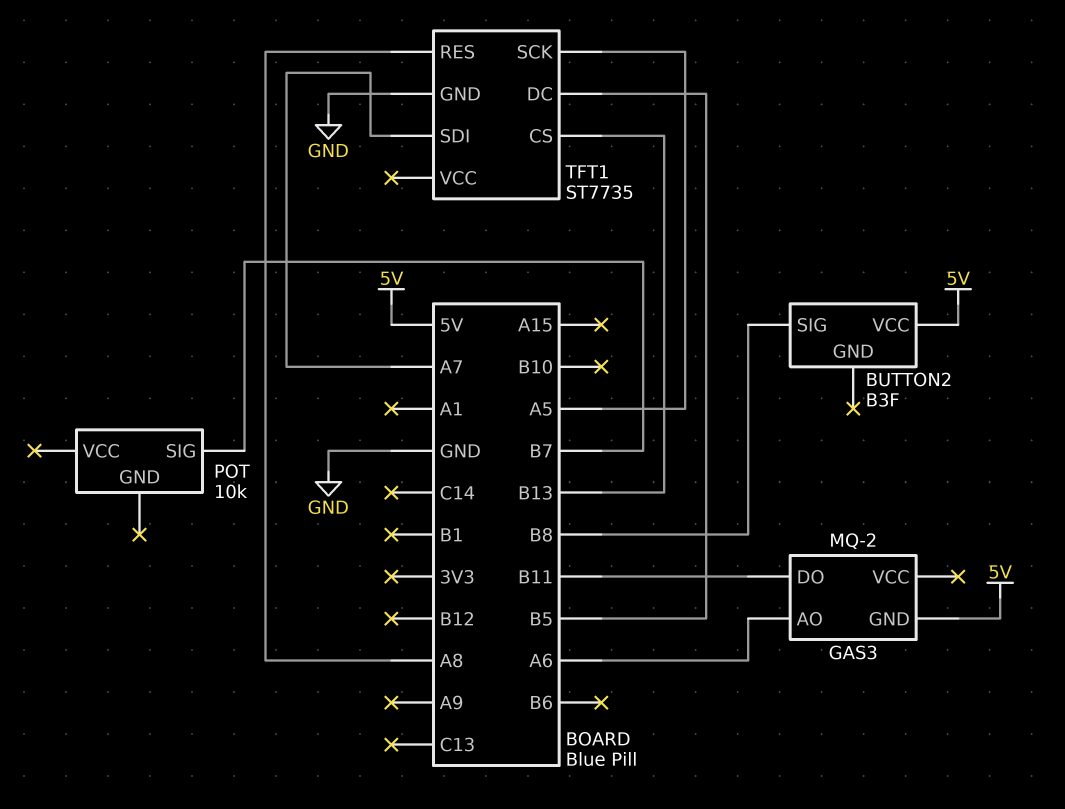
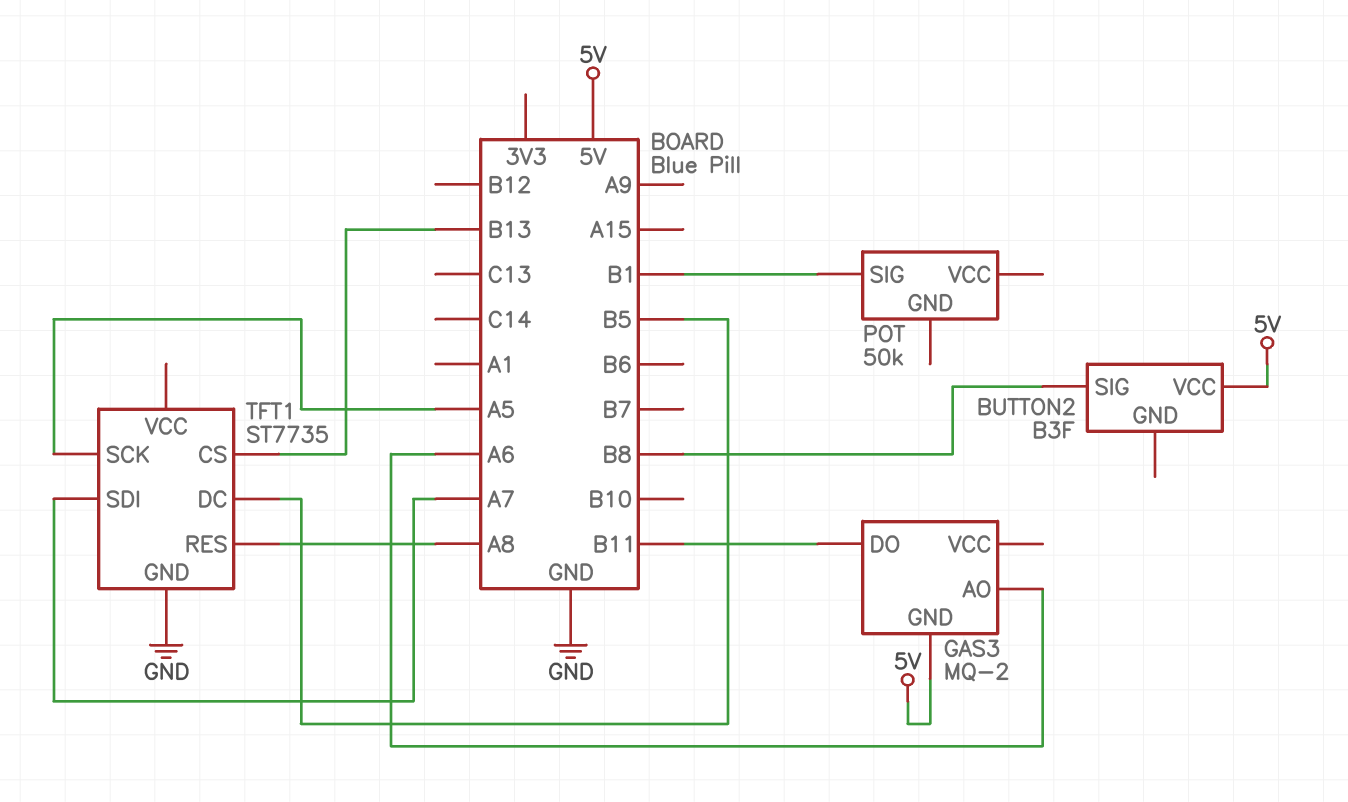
POT: 10k -> 50k
POT pin SIG: B7 -> B1

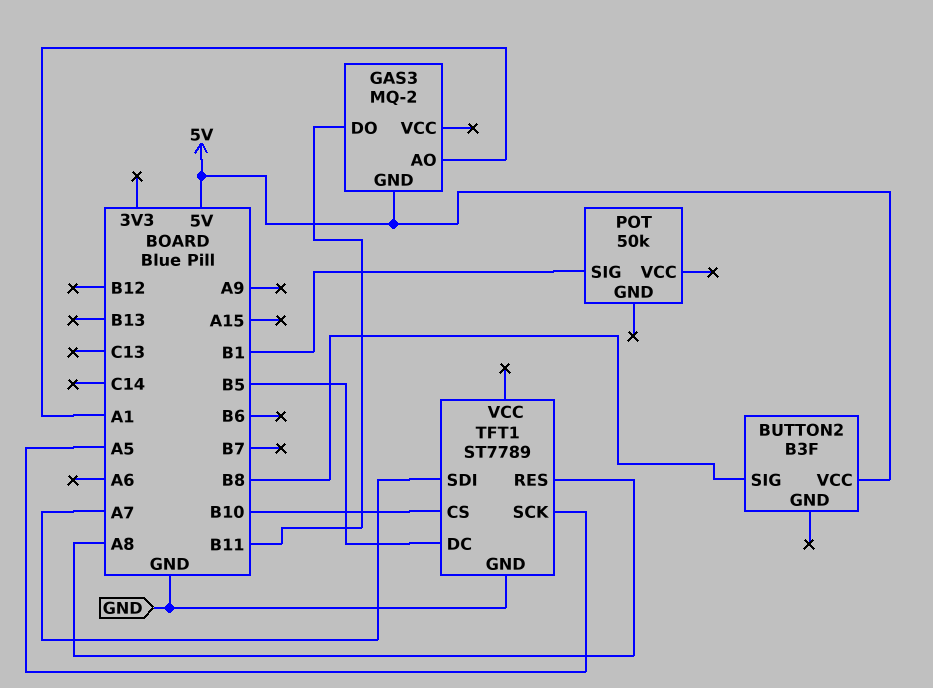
GAS3 pin AO: A6 -> A1
TFT1: ST7735 -> ST7789
TFT1 pin CS: B13 -> B10

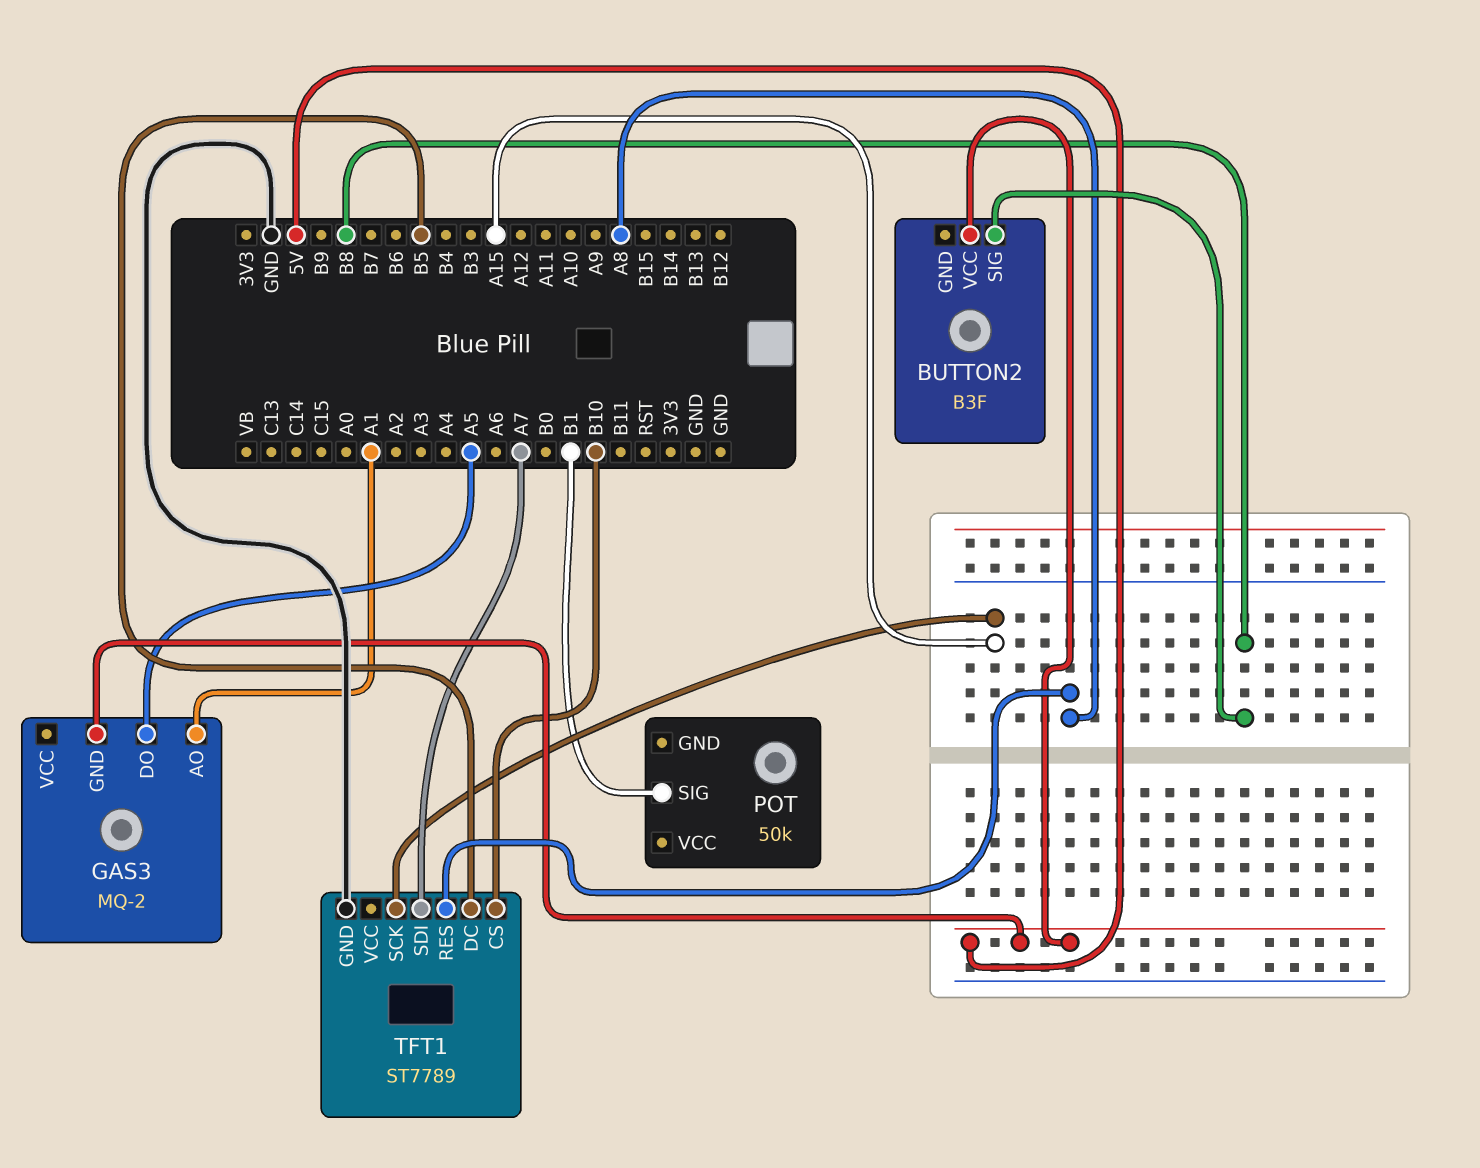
GAS3 pin DO: B11 -> A5
TFT1 pin SCK: A5 -> A15

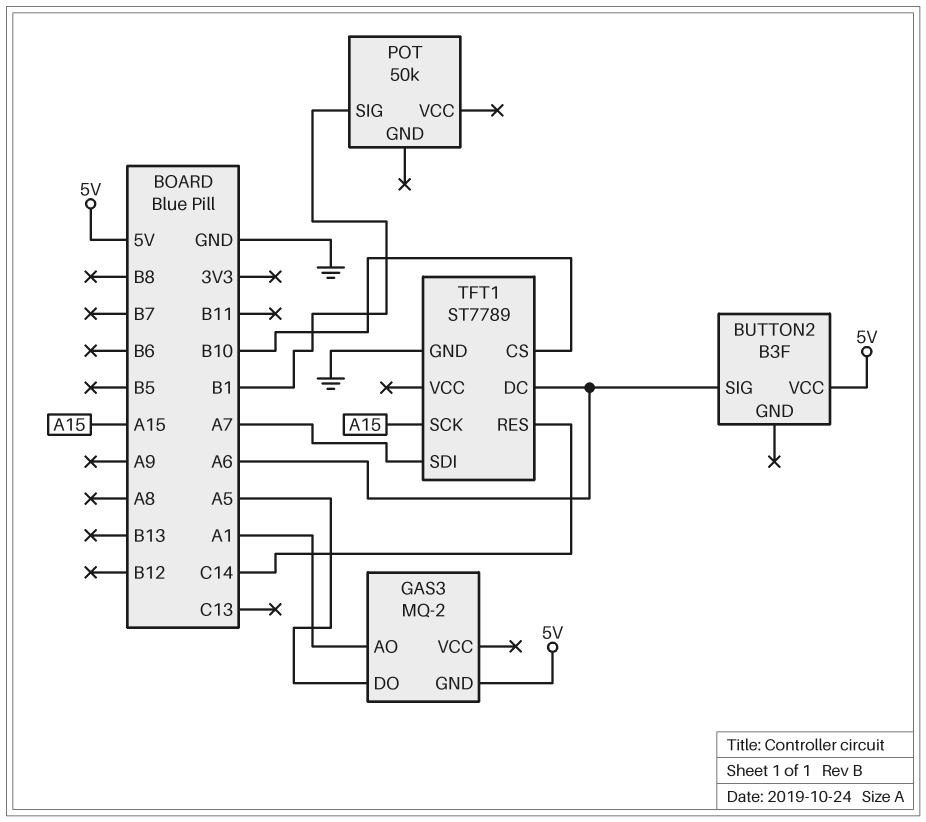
BUTTON2 pin SIG: B8 -> A6
TFT1 pin DC: B5 -> A6
TFT1 pin RES: A8 -> C14

